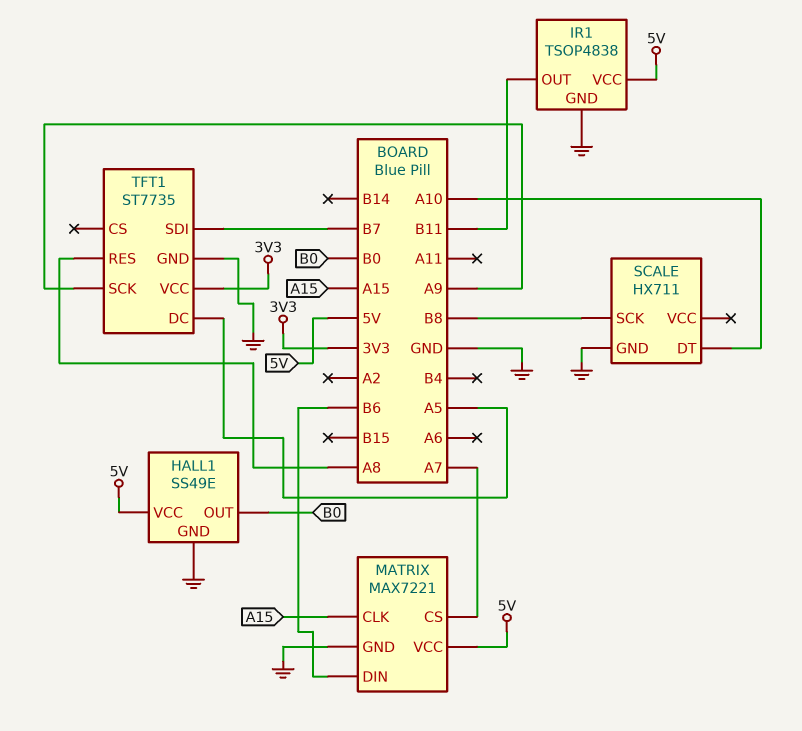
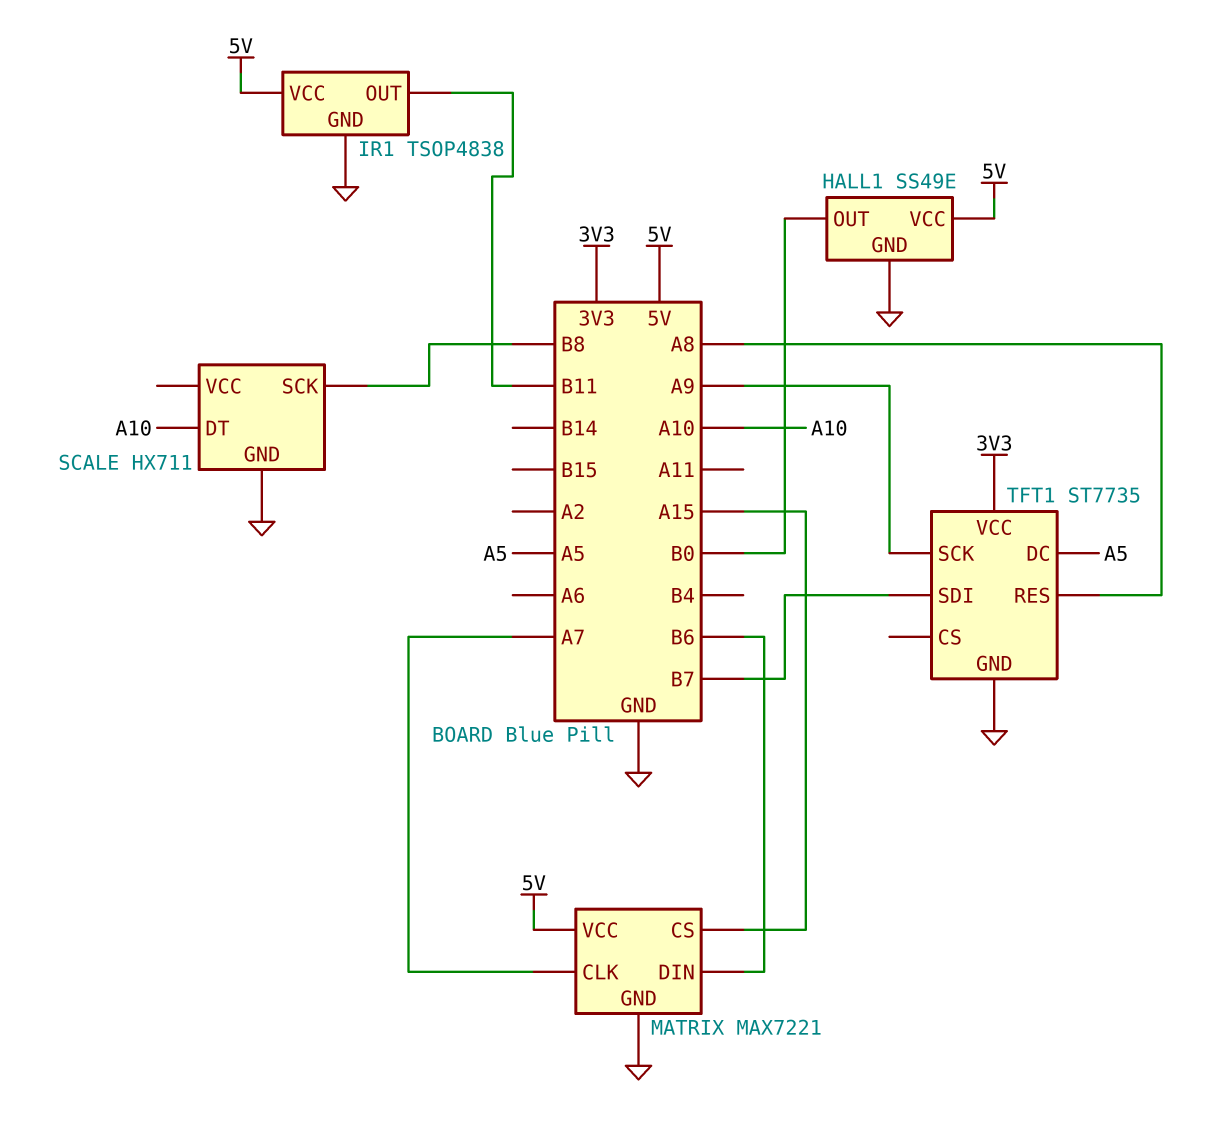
MATRIX pin CLK: A15 -> A7
MATRIX pin CS: A7 -> A15

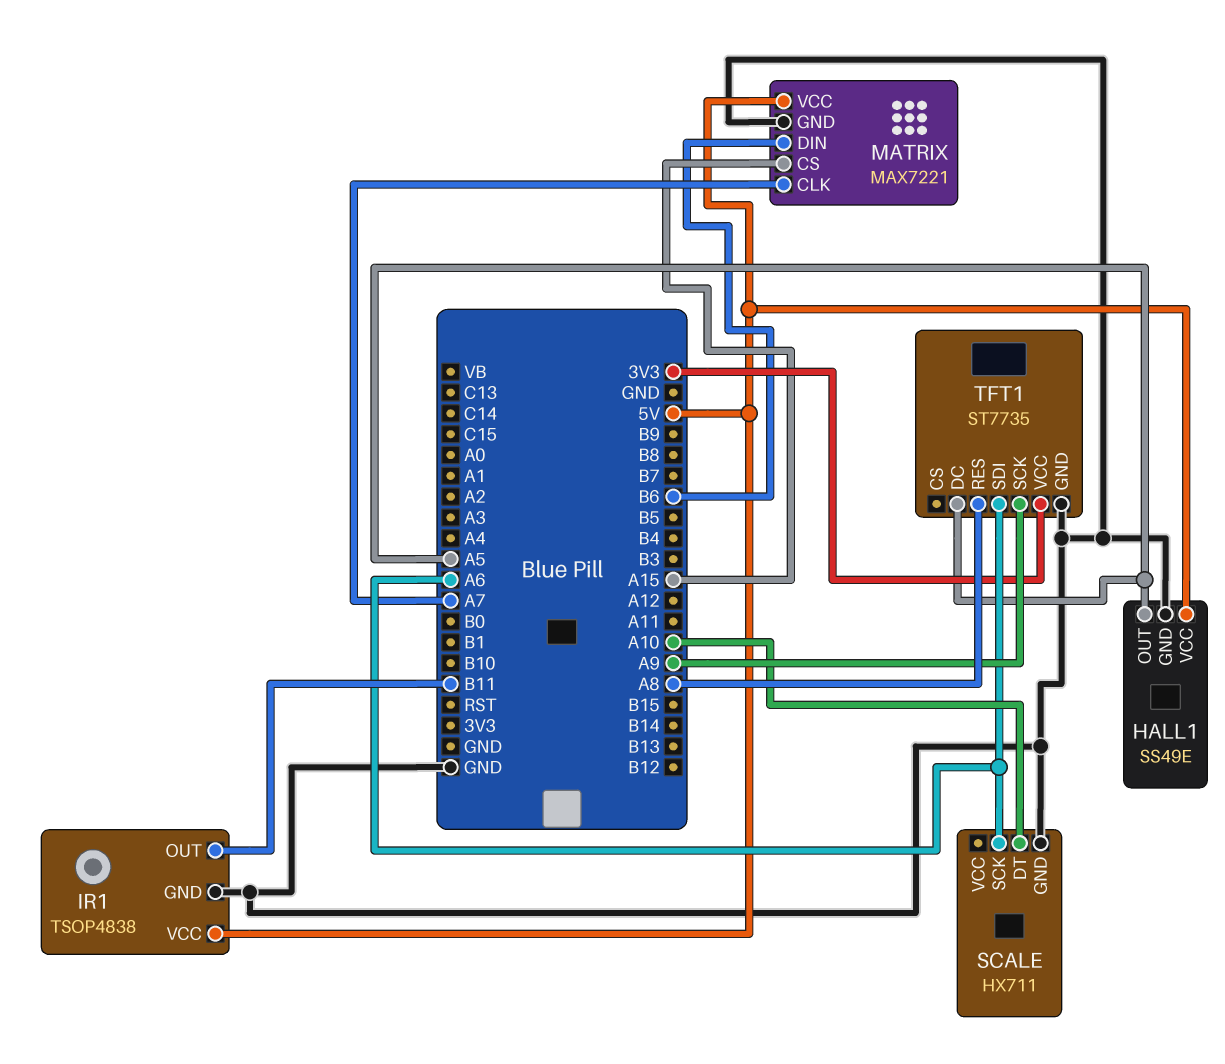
HALL1 pin OUT: B0 -> A5
SCALE pin SCK: B8 -> A6
TFT1 pin SDI: B7 -> A6

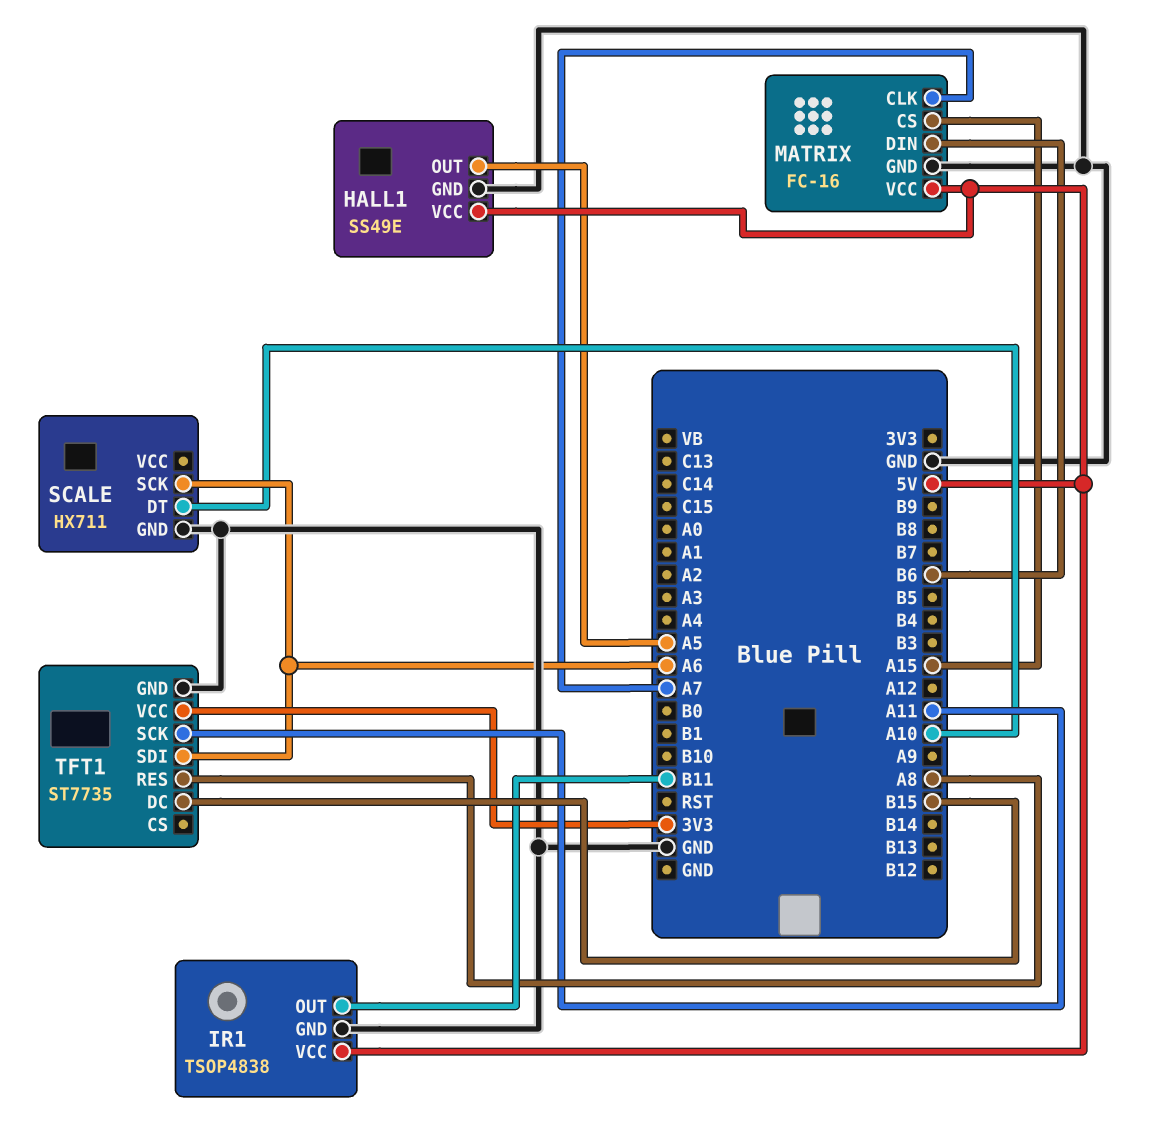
MATRIX: MAX7221 -> FC-16
TFT1 pin DC: A5 -> B15
TFT1 pin SCK: A9 -> A11

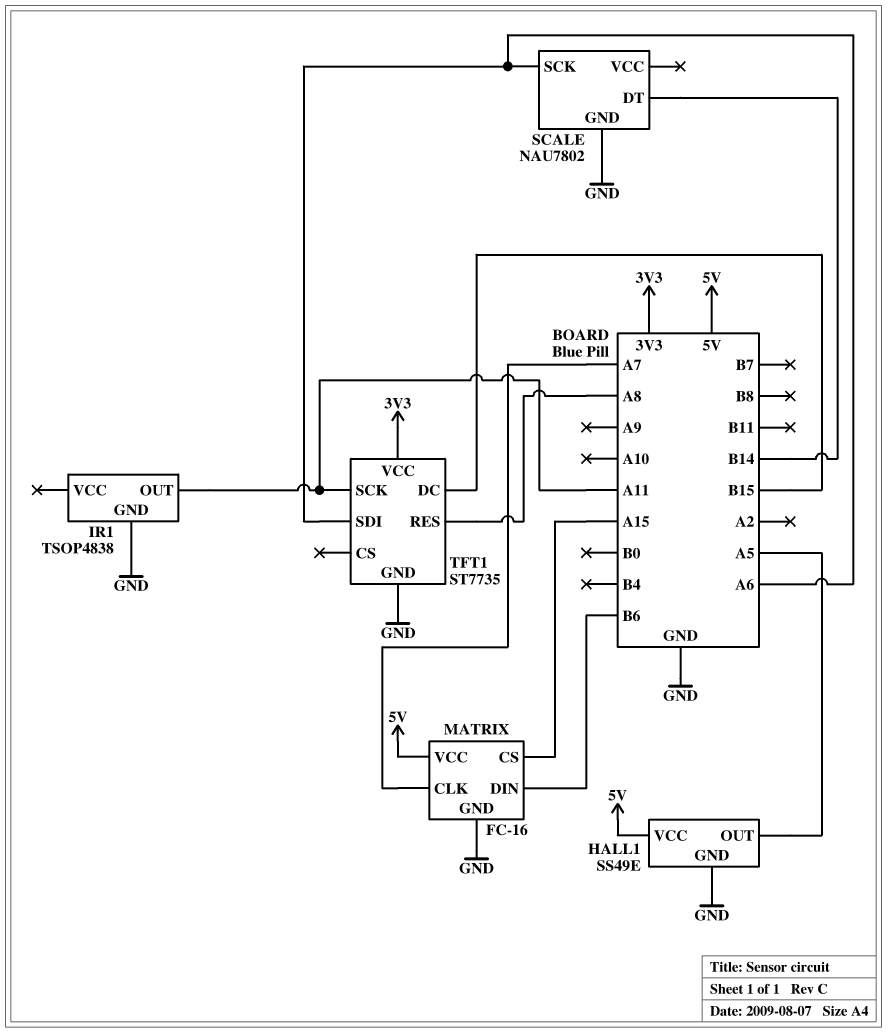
IR1 pin OUT: B11 -> A11
IR1 pin VCC: 5V -> none
SCALE: HX711 -> NAU7802
SCALE pin DT: A10 -> B14

